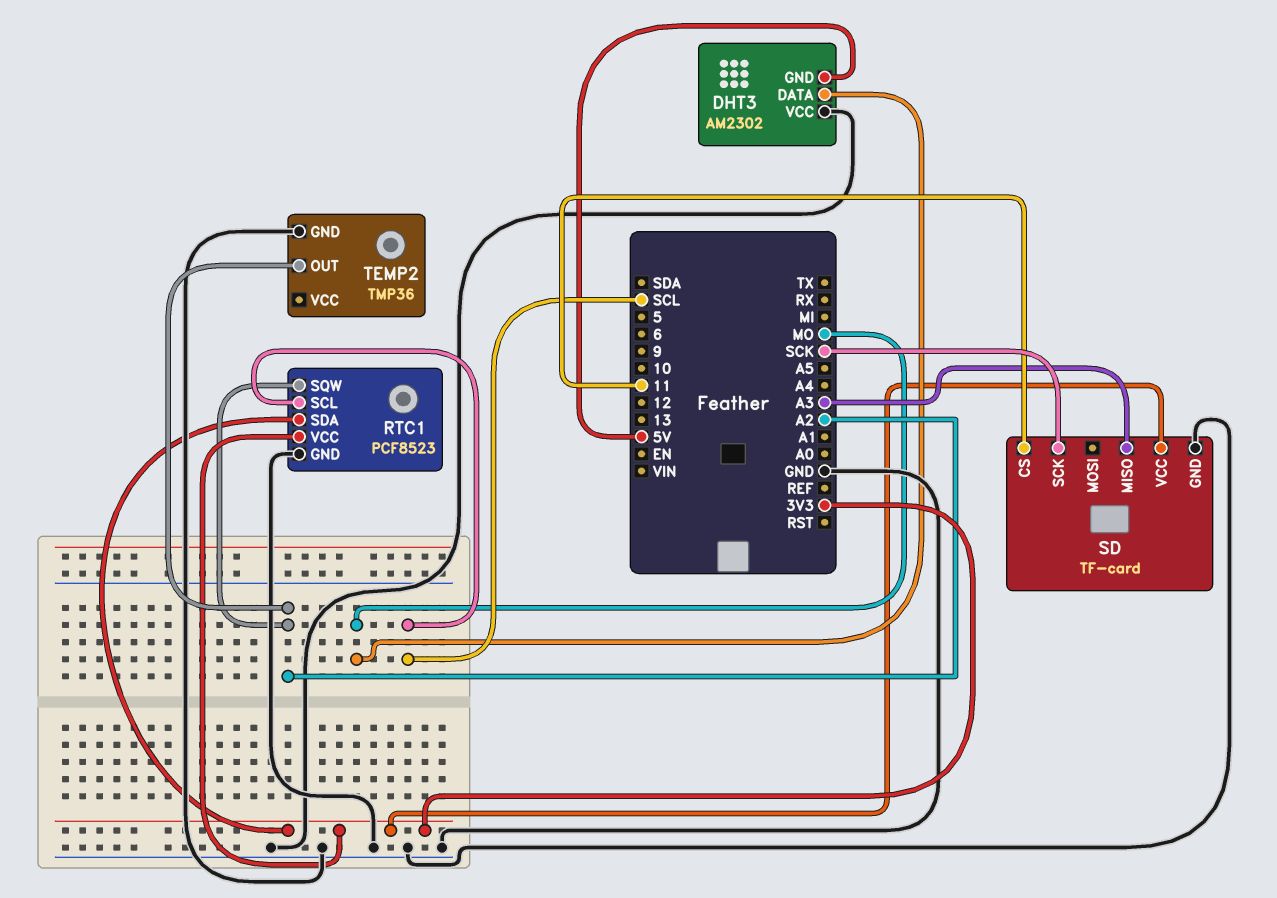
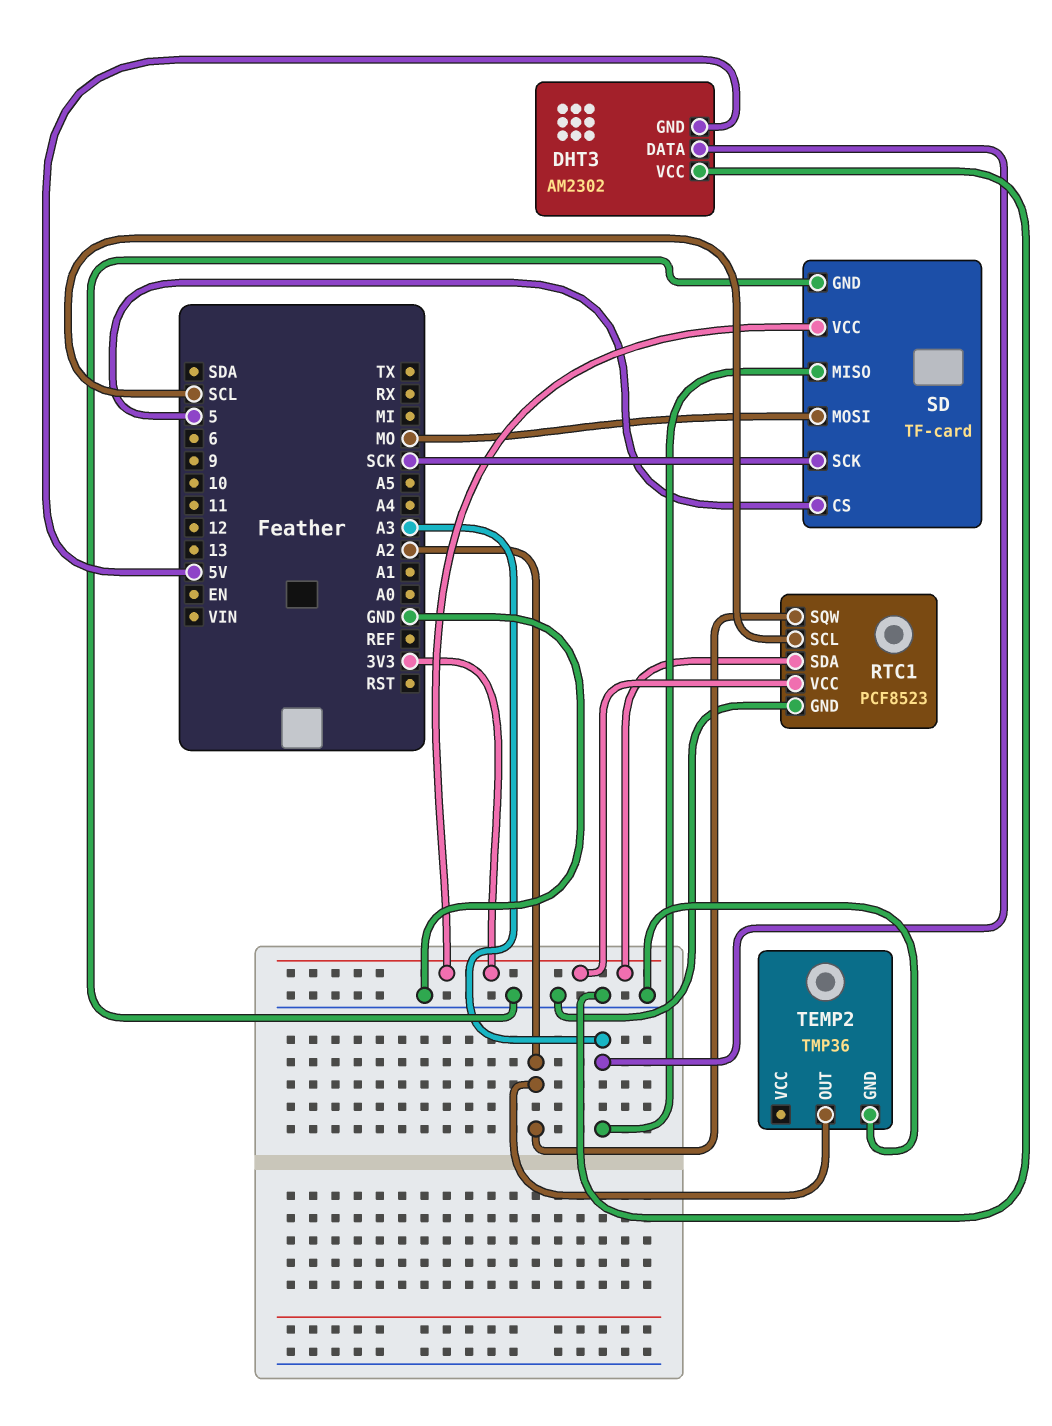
DHT3 pin DATA: MO -> A3
SD pin CS: 11 -> 5
SD pin MOSI: none -> MO

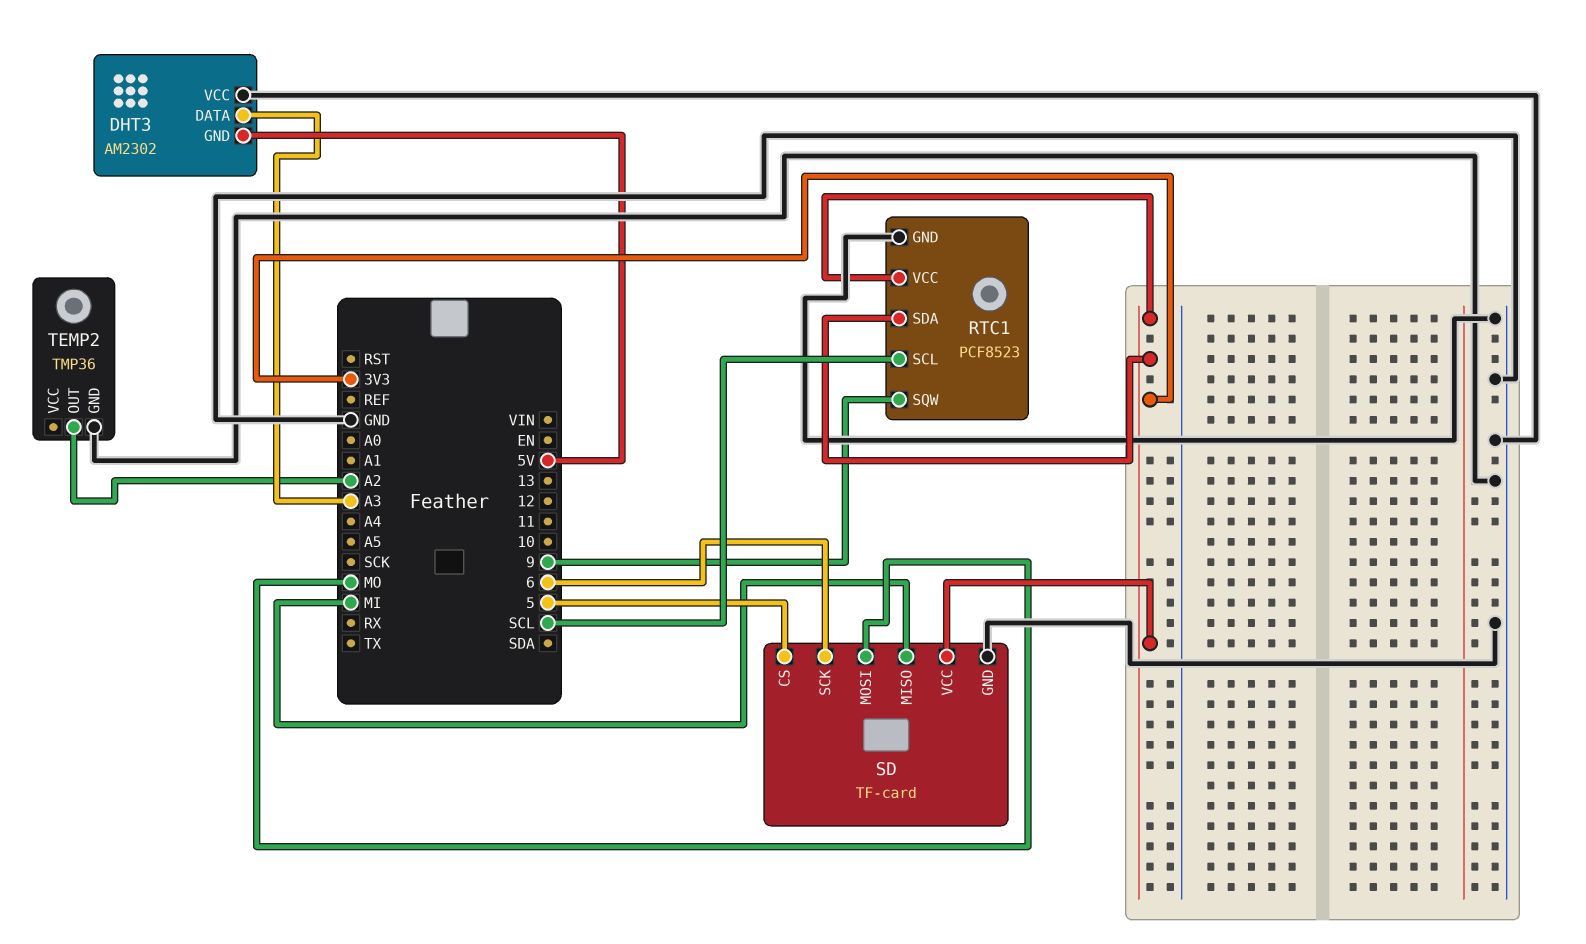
RTC1 pin SQW: A2 -> 9
SD pin MISO: A3 -> MI
SD pin SCK: SCK -> 6

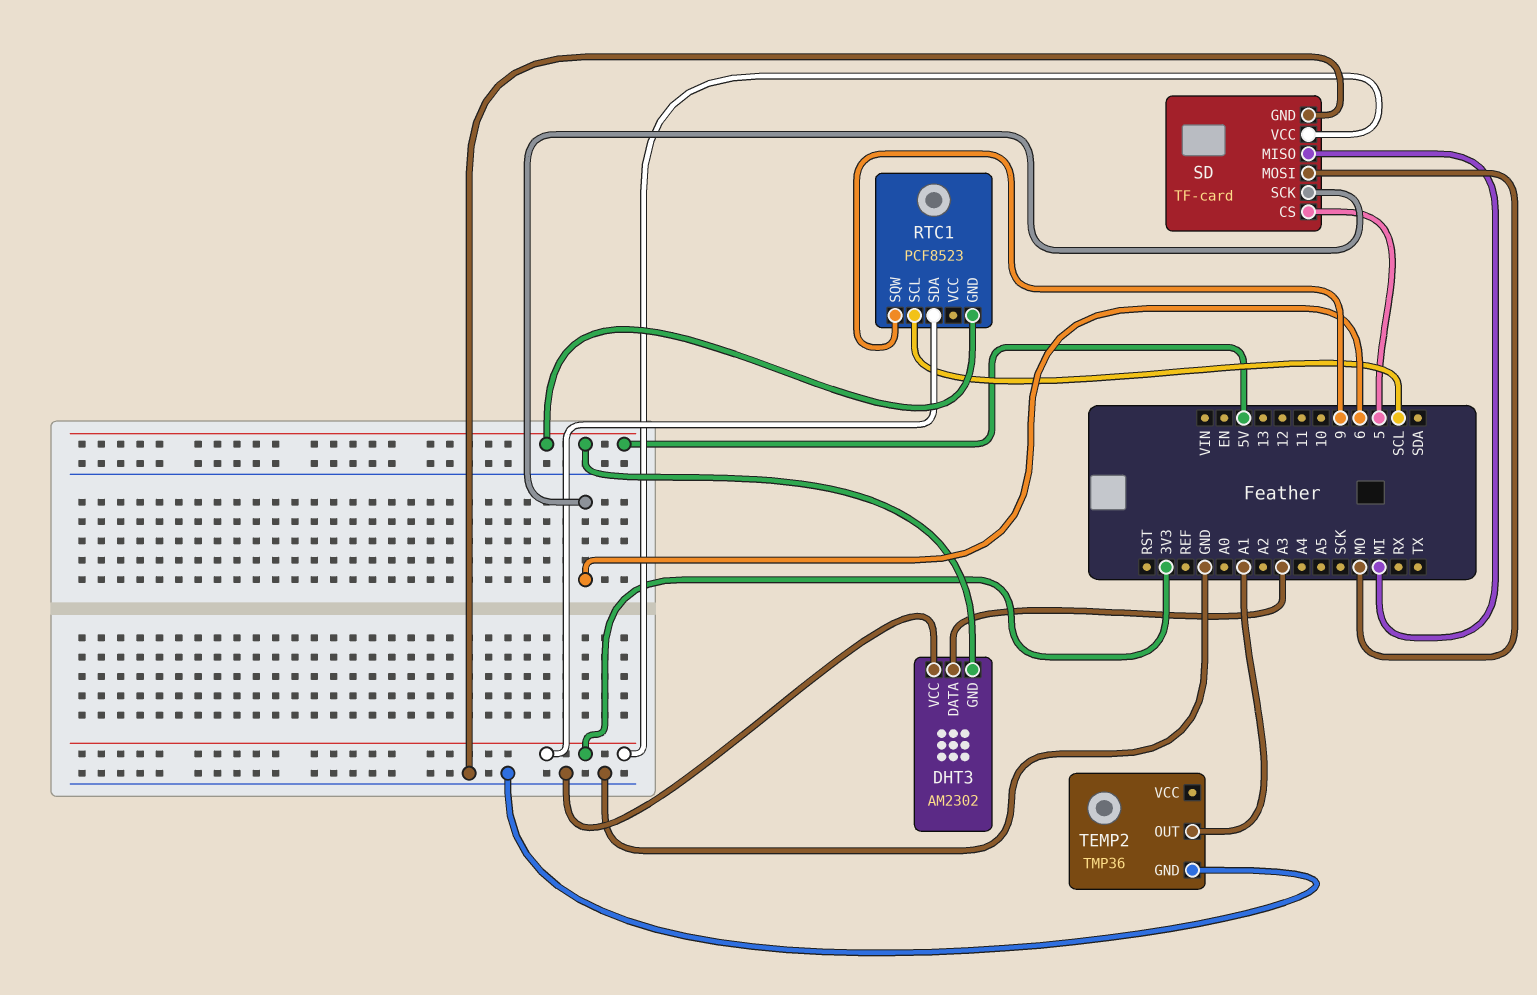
RTC1 pin GND: GND -> 5V
RTC1 pin VCC: 3V3 -> none
TEMP2 pin OUT: A2 -> A1

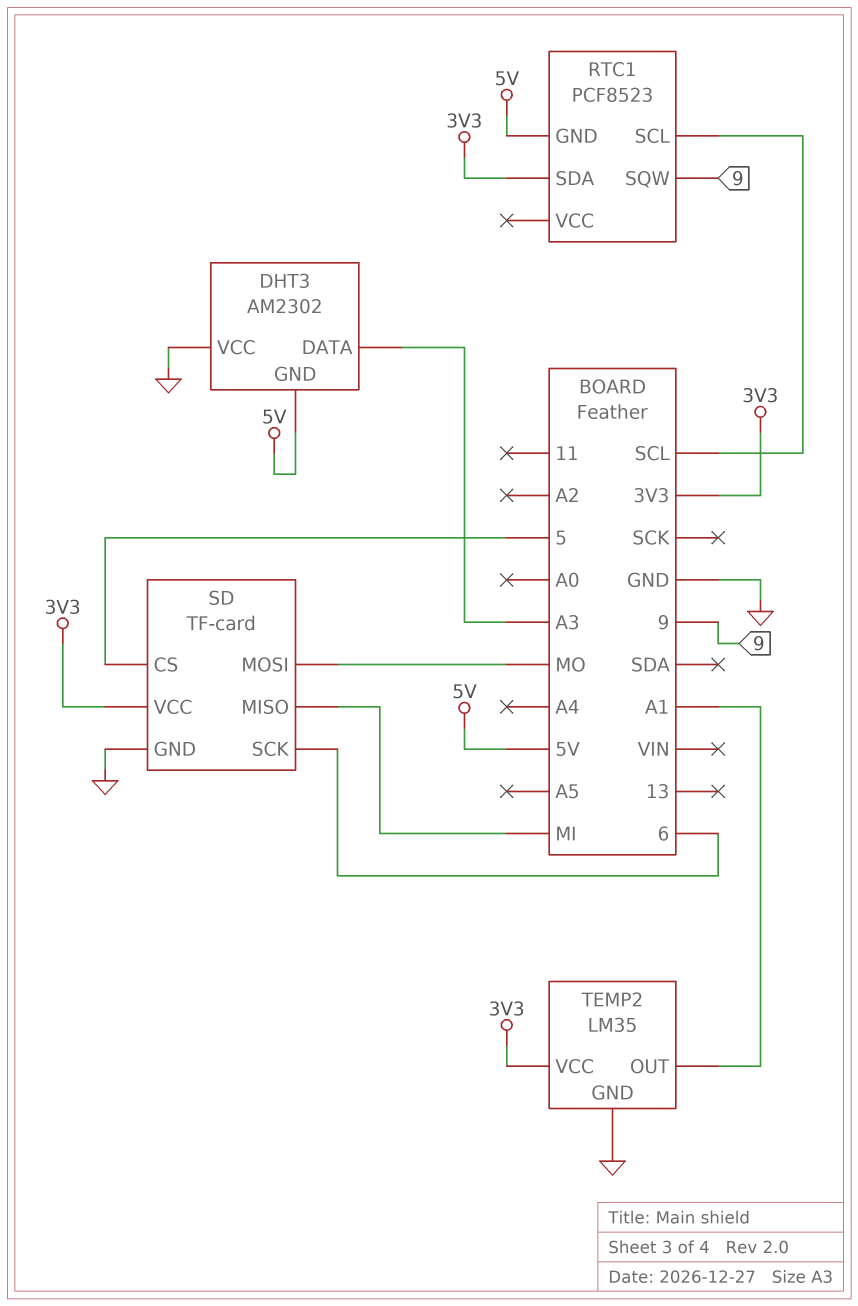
TEMP2: TMP36 -> LM35
TEMP2 pin VCC: none -> 3V3

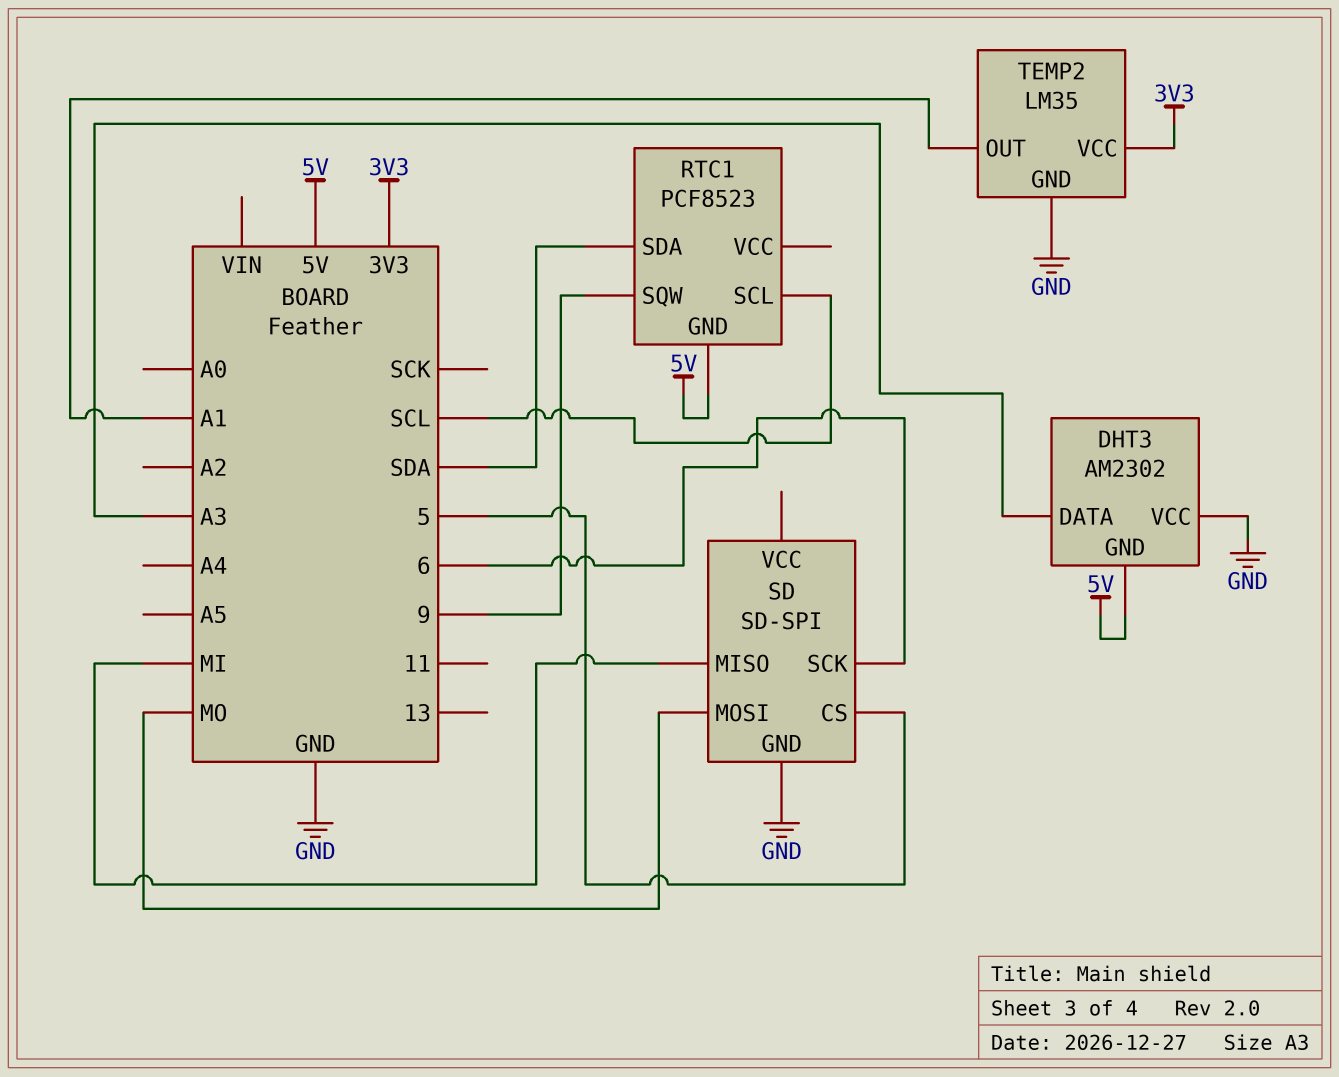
RTC1 pin SDA: 3V3 -> SDA
SD: TF-card -> SD-SPI
SD pin VCC: 3V3 -> none

